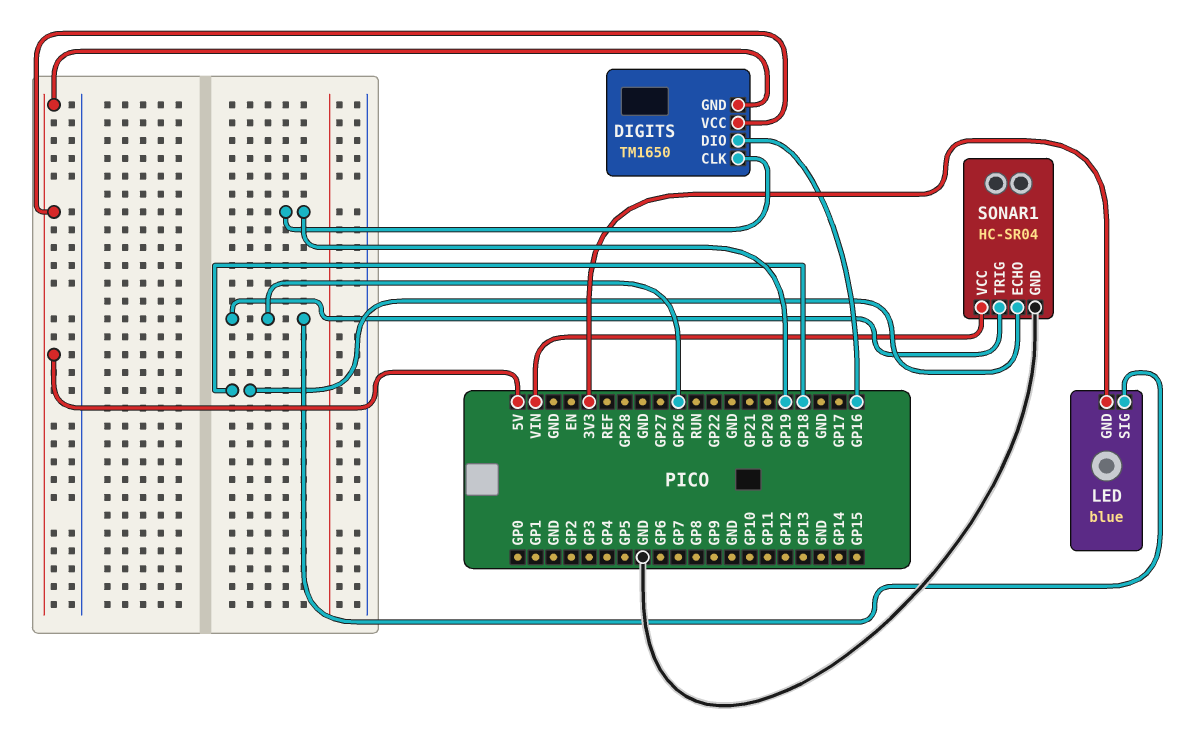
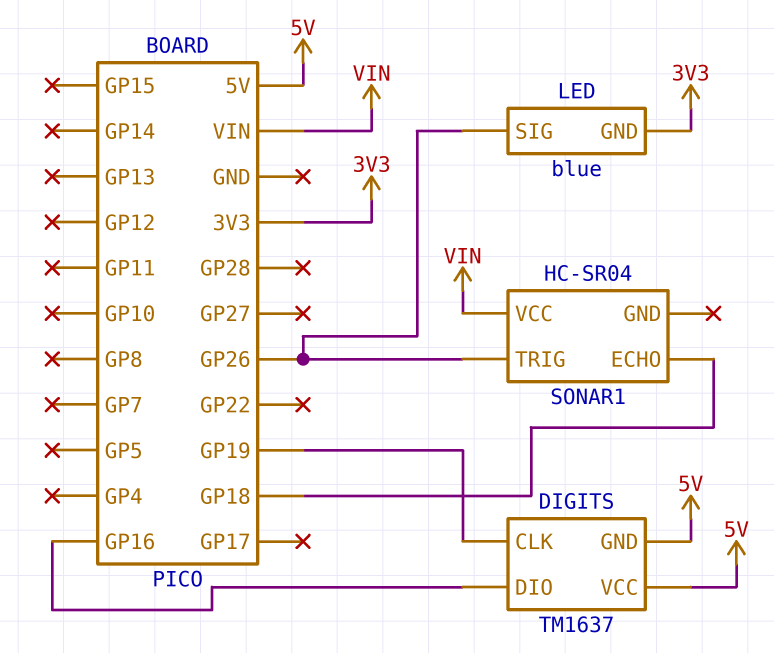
DIGITS: TM1650 -> TM1637
SONAR1 pin GND: GND -> none

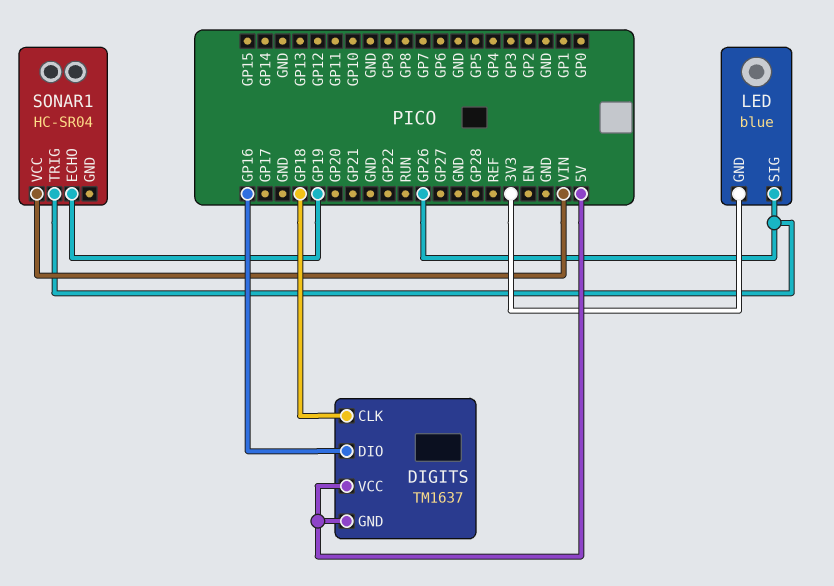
DIGITS pin CLK: GP19 -> GP18
SONAR1 pin ECHO: GP18 -> GP19

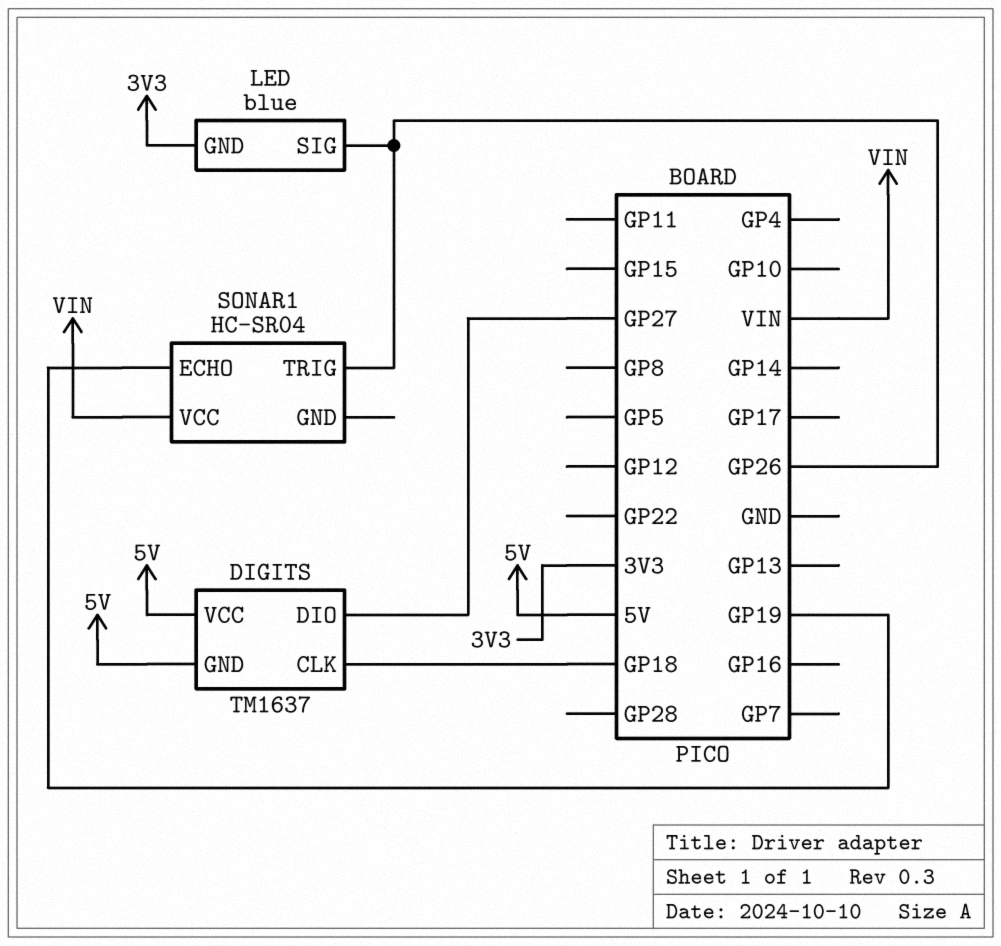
DIGITS pin DIO: GP16 -> GP27

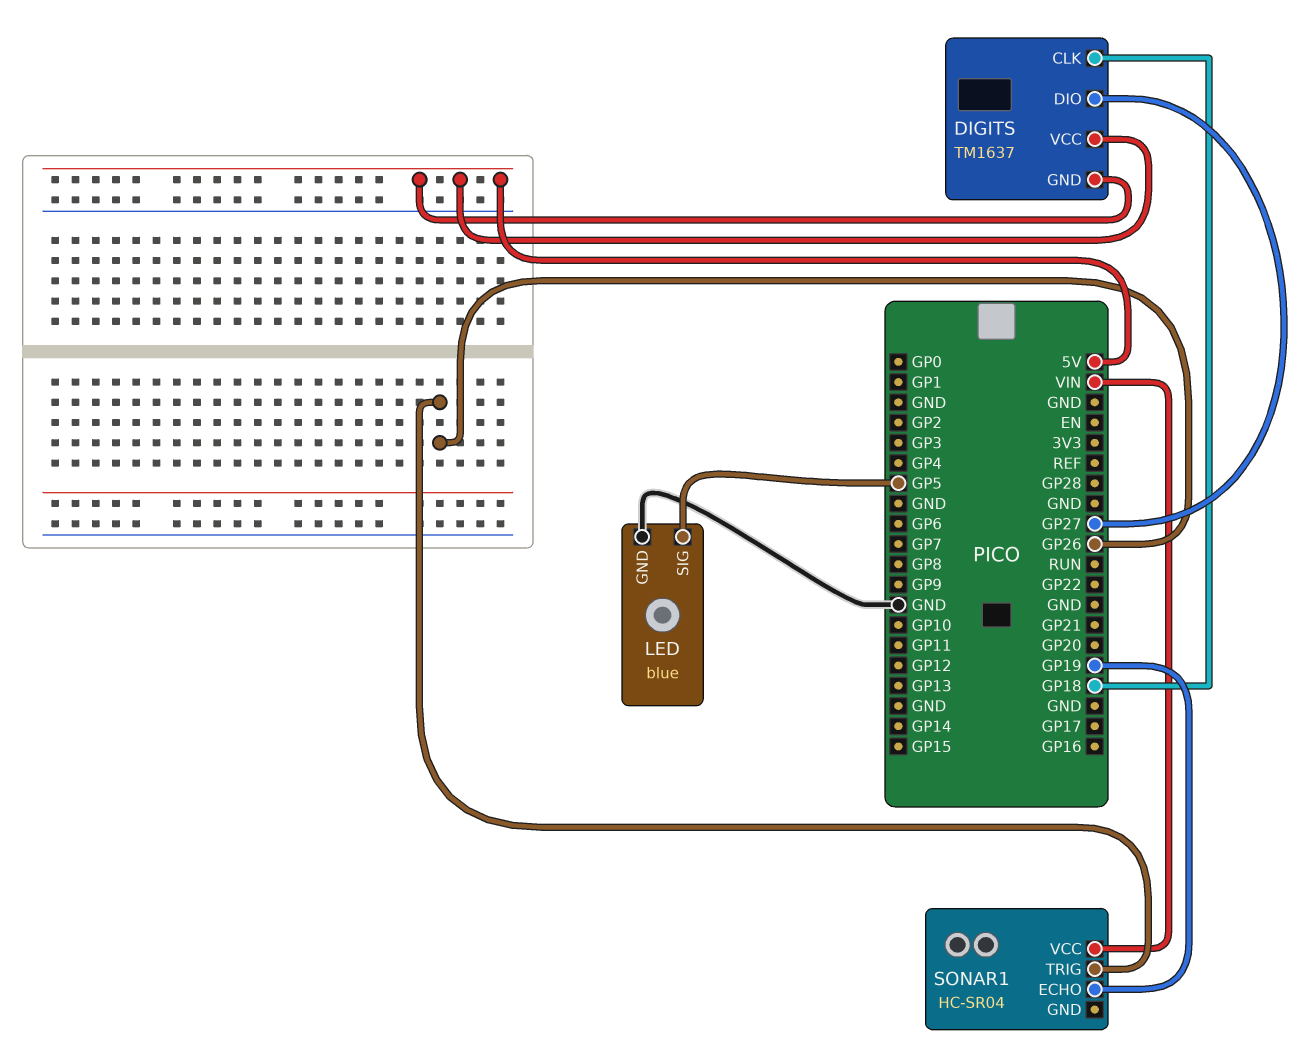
LED pin GND: 3V3 -> GND
LED pin SIG: GP26 -> GP5

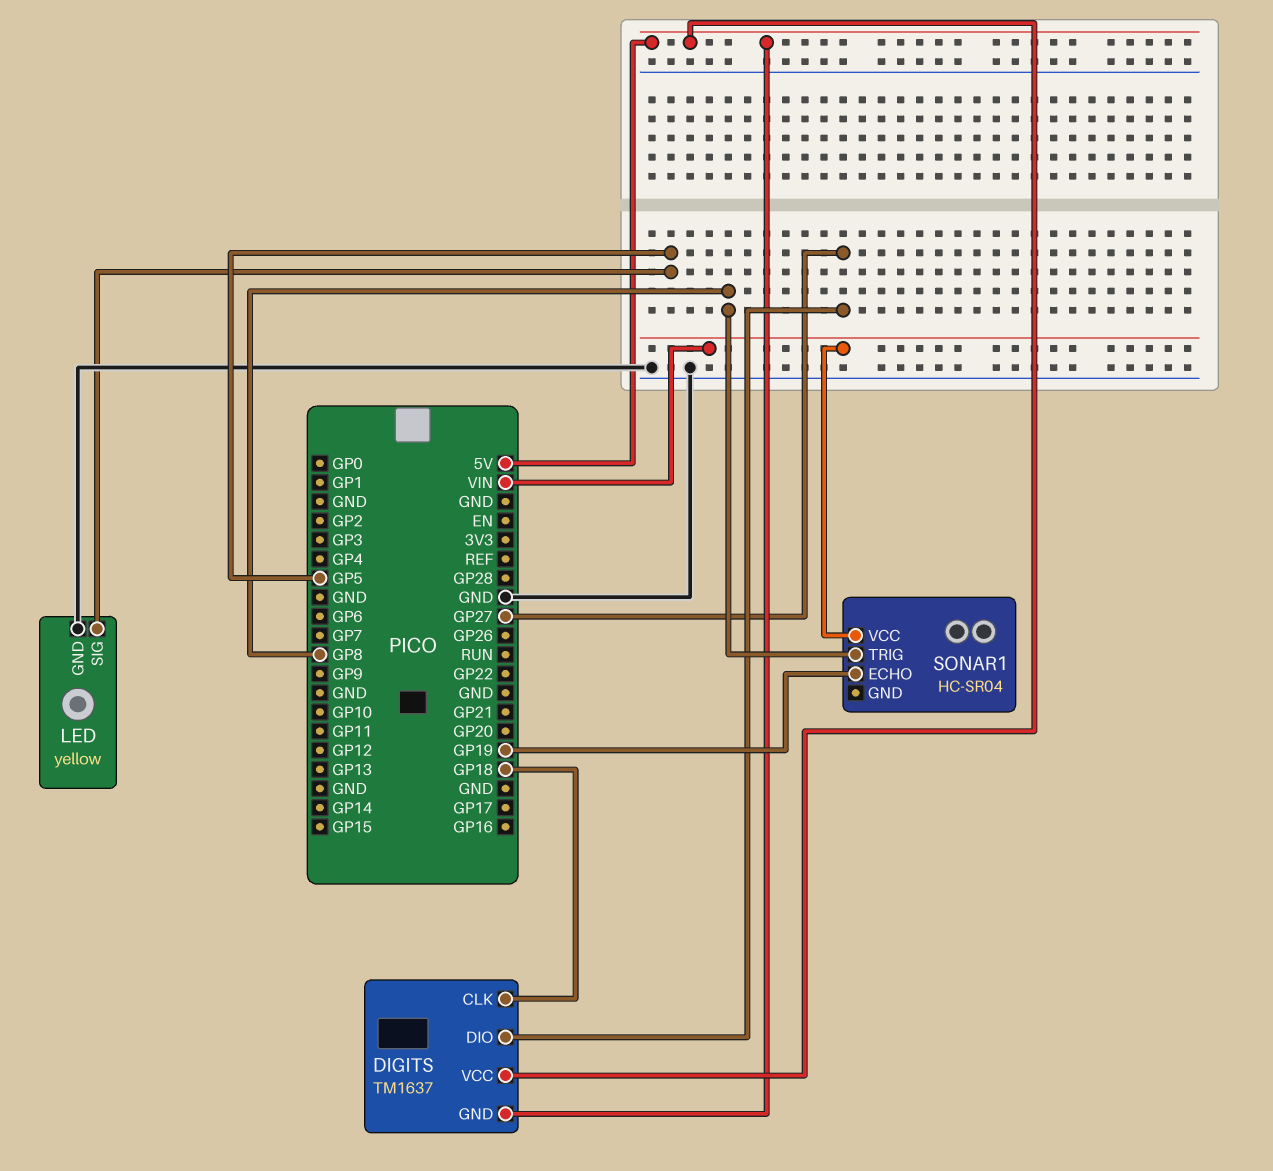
LED: blue -> yellow
SONAR1 pin TRIG: GP26 -> GP8

